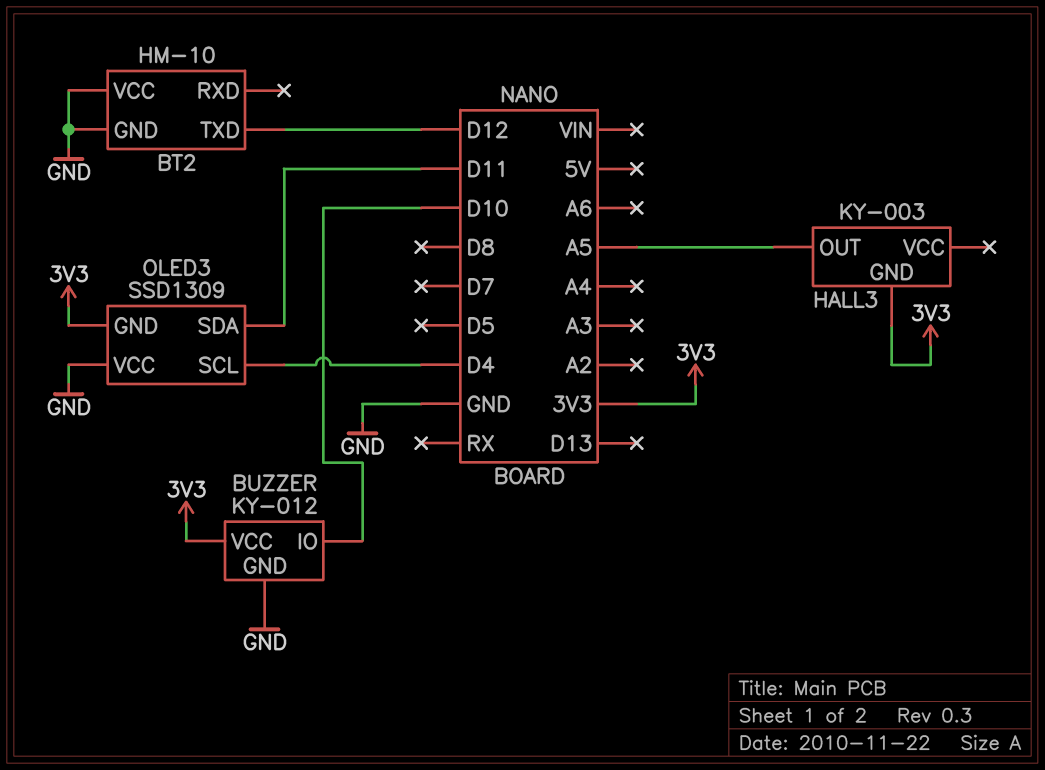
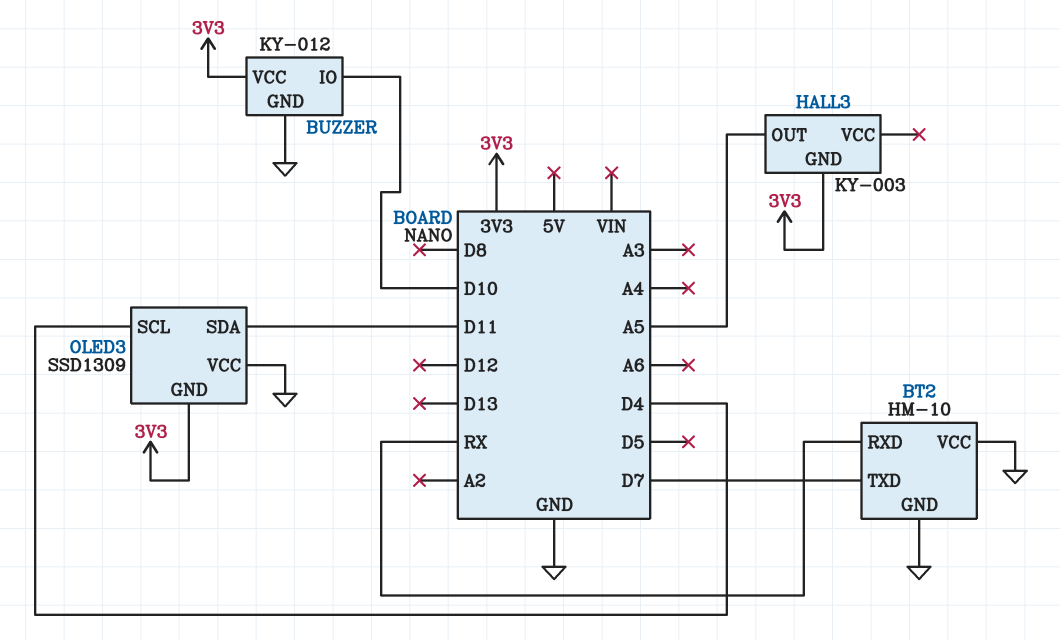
BT2 pin RXD: none -> RX
BT2 pin TXD: D12 -> D7

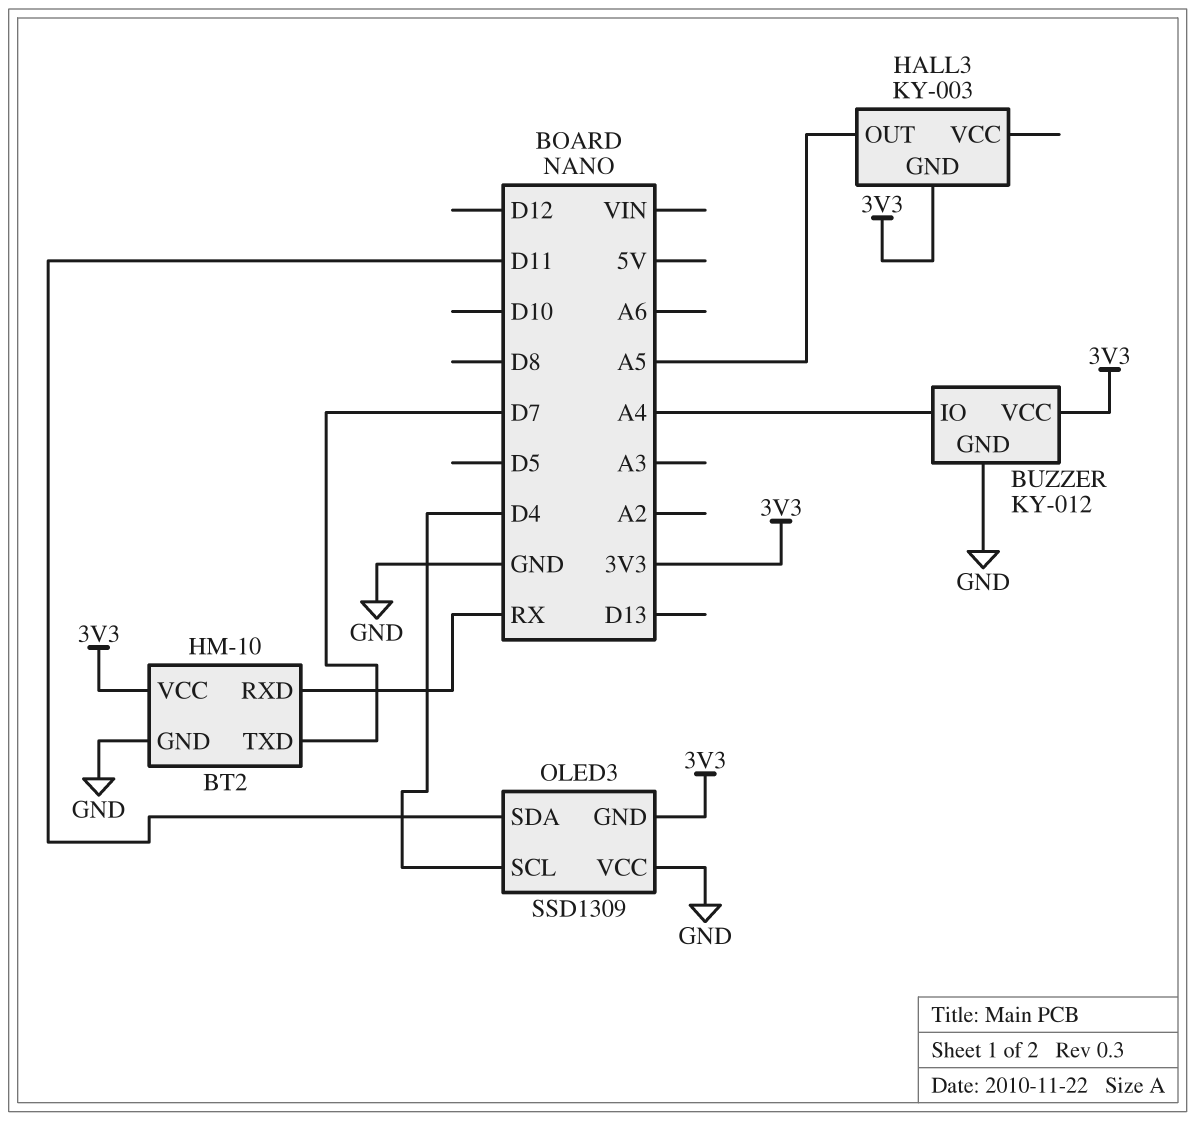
BT2 pin VCC: GND -> 3V3
BUZZER pin IO: D10 -> A4

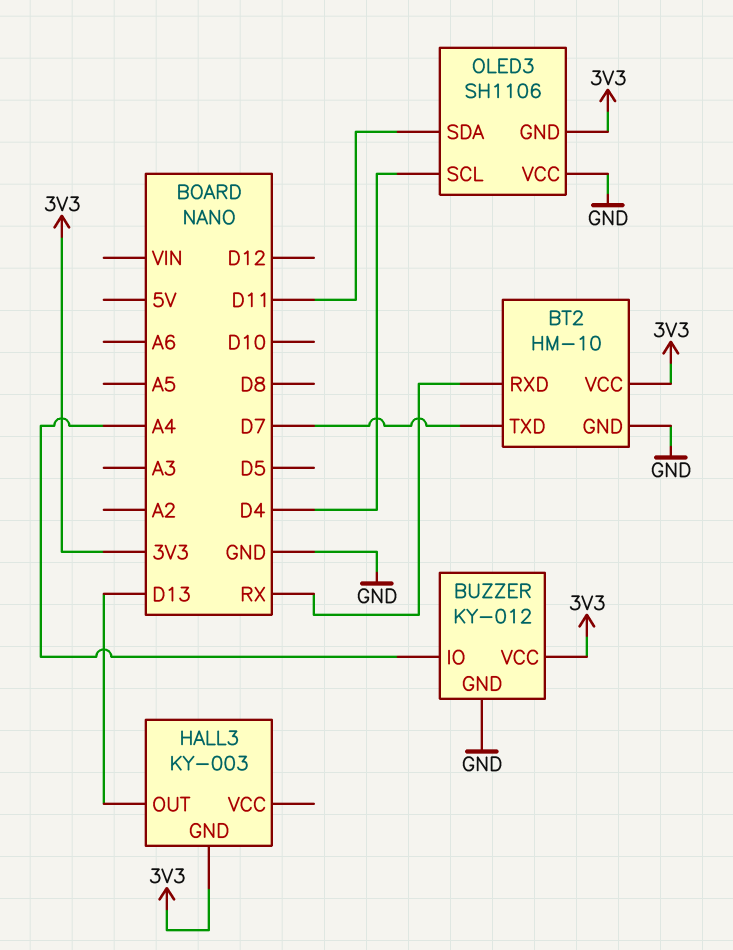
HALL3 pin OUT: A5 -> D13
OLED3: SSD1309 -> SH1106

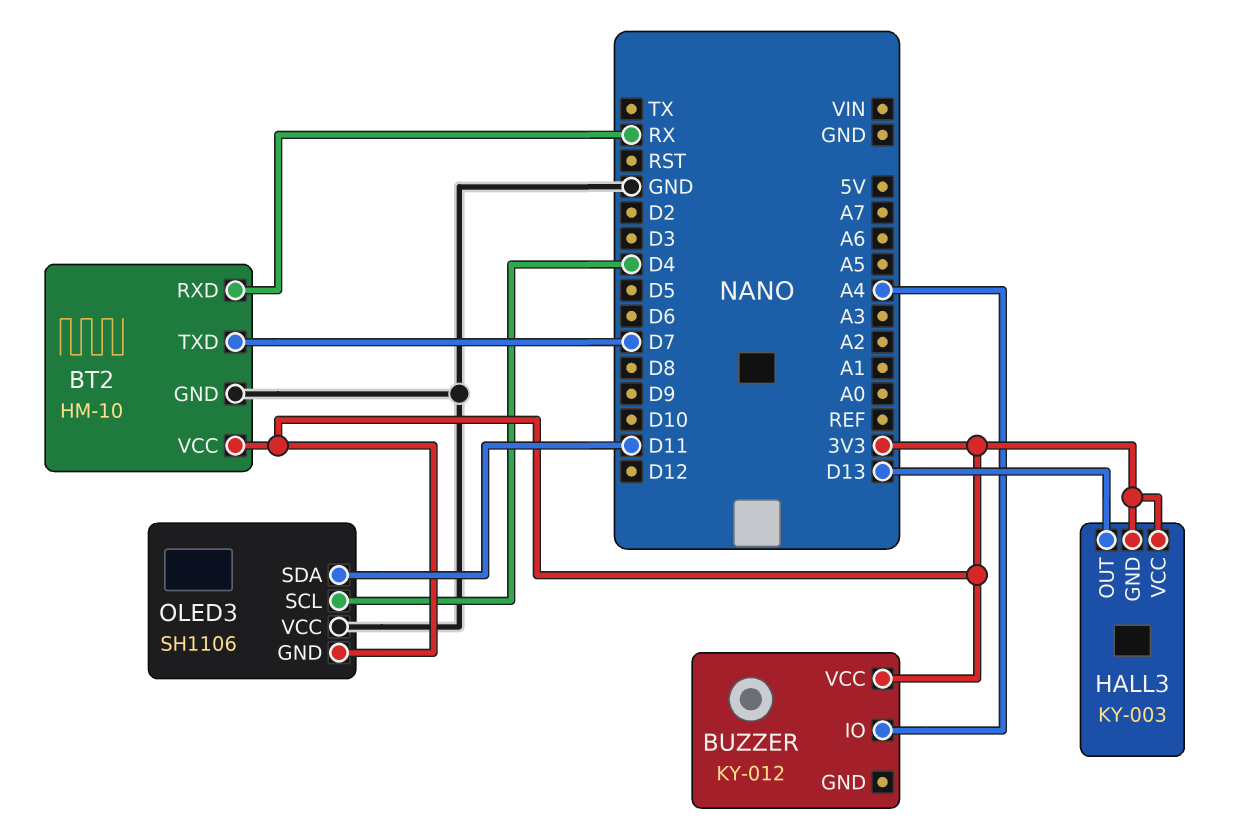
BUZZER pin GND: GND -> none
HALL3 pin VCC: none -> 3V3

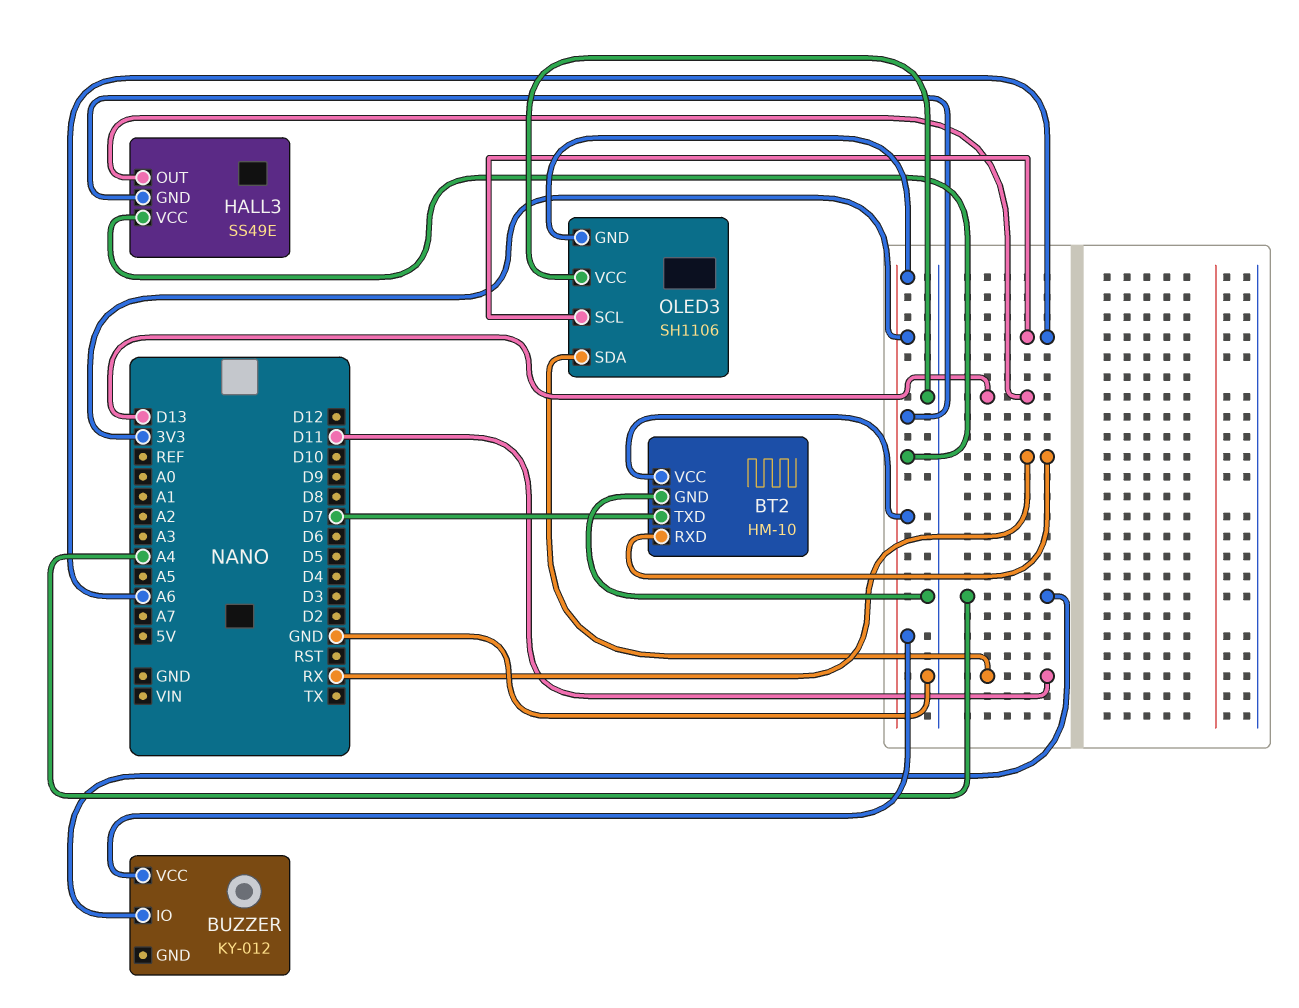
HALL3: KY-003 -> SS49E
OLED3 pin SCL: D4 -> A6

